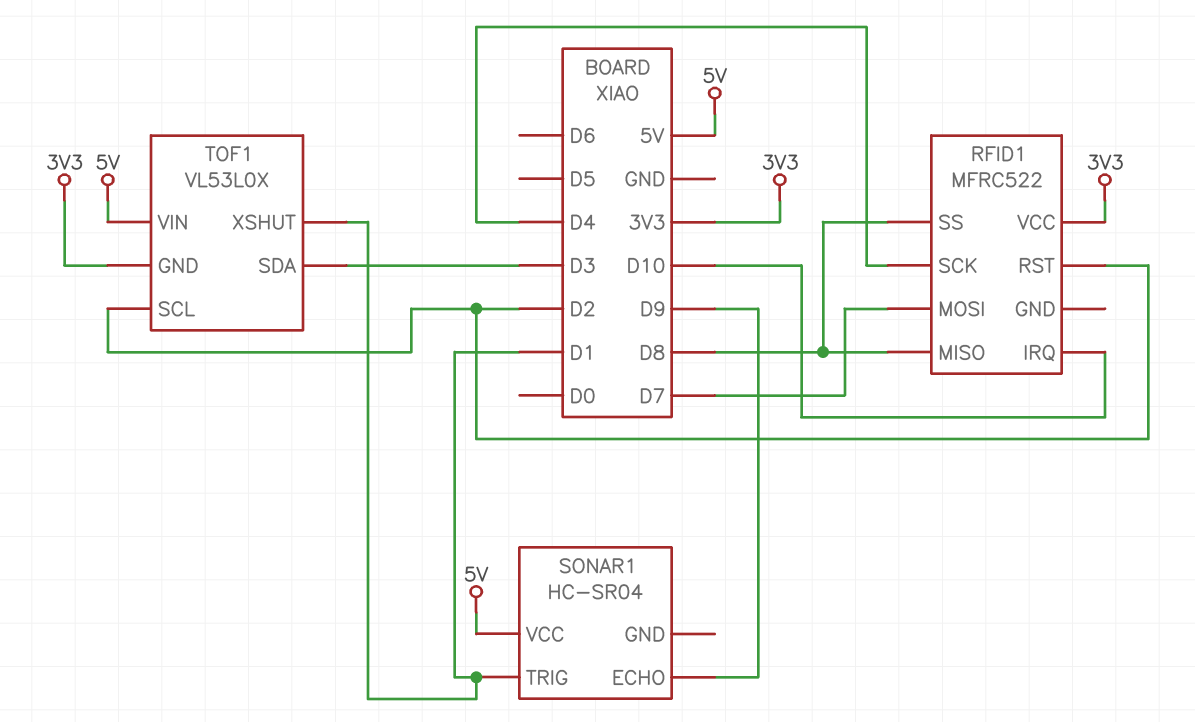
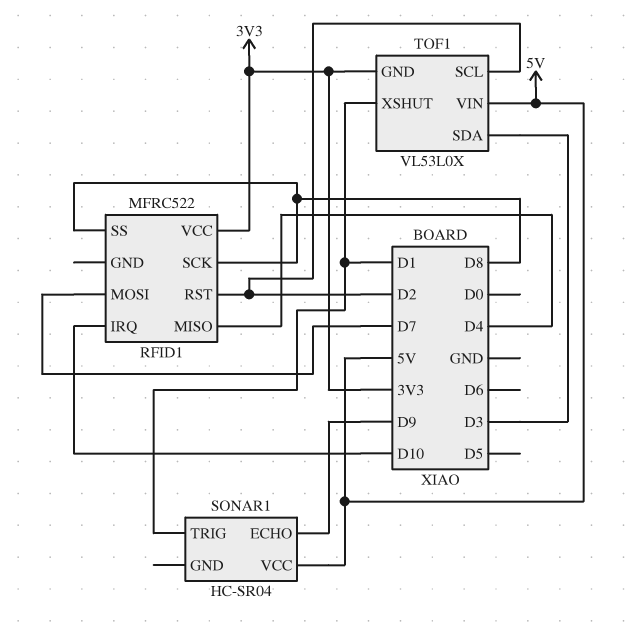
RFID1 pin MISO: D8 -> D4
RFID1 pin SCK: D4 -> D8

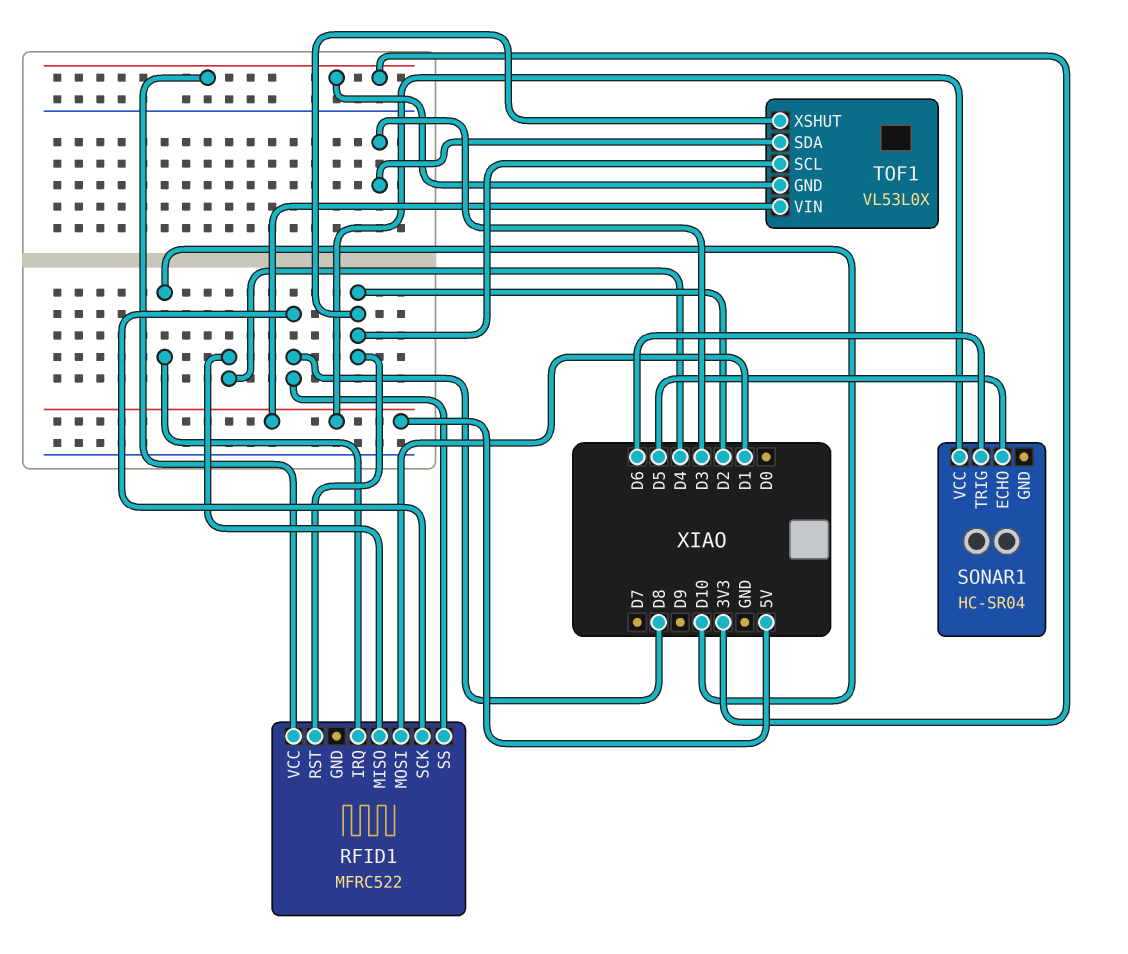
RFID1 pin MOSI: D7 -> D1
SONAR1 pin ECHO: D9 -> D5
SONAR1 pin TRIG: D1 -> D6
TOF1 pin XSHUT: D1 -> D2

